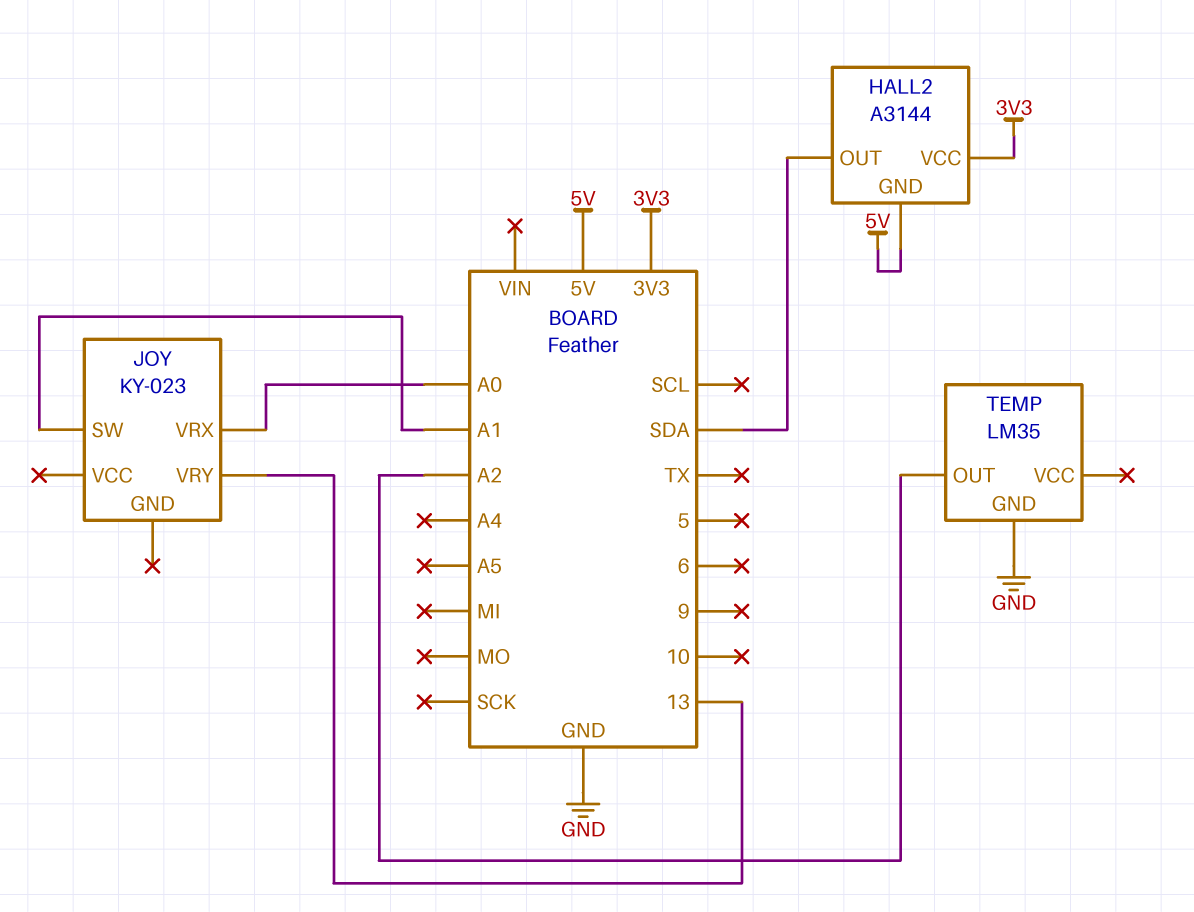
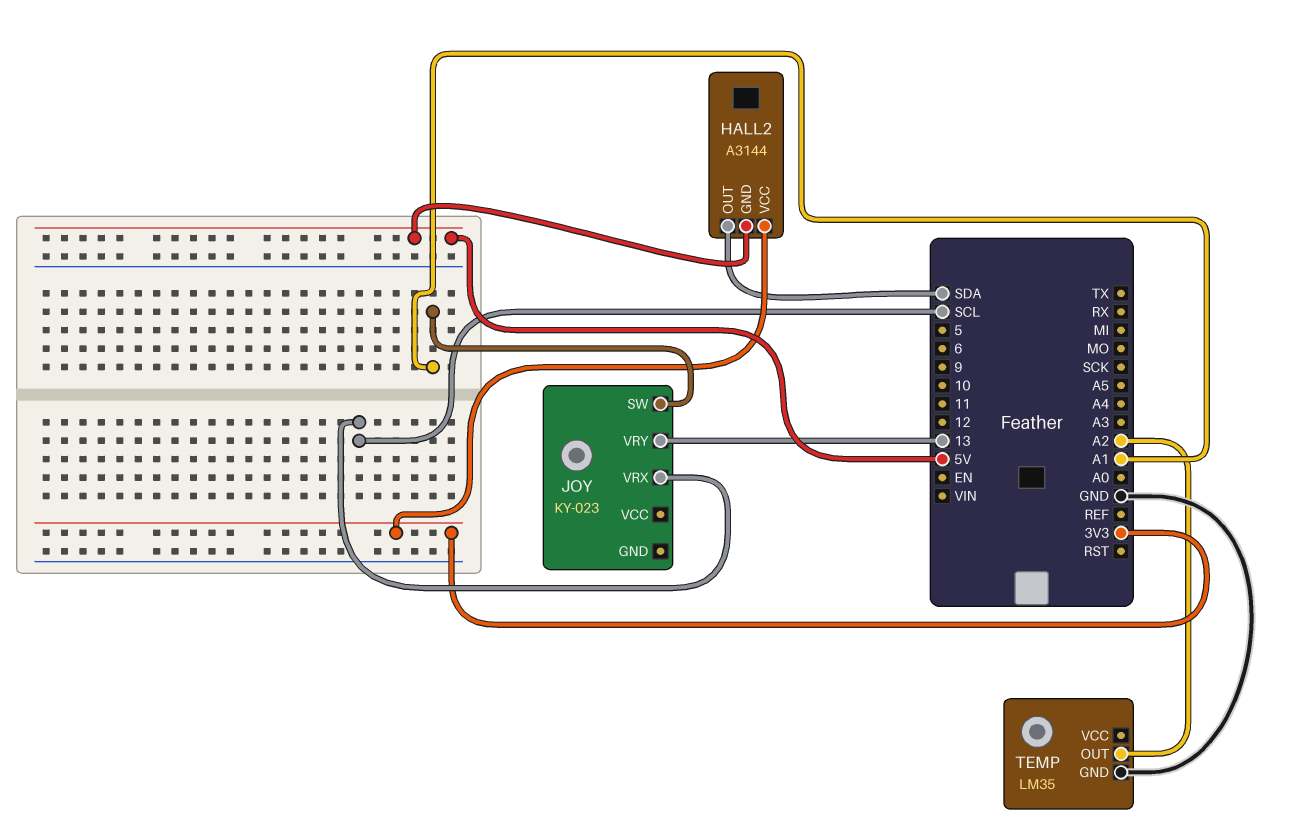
JOY pin VRX: A0 -> SCL

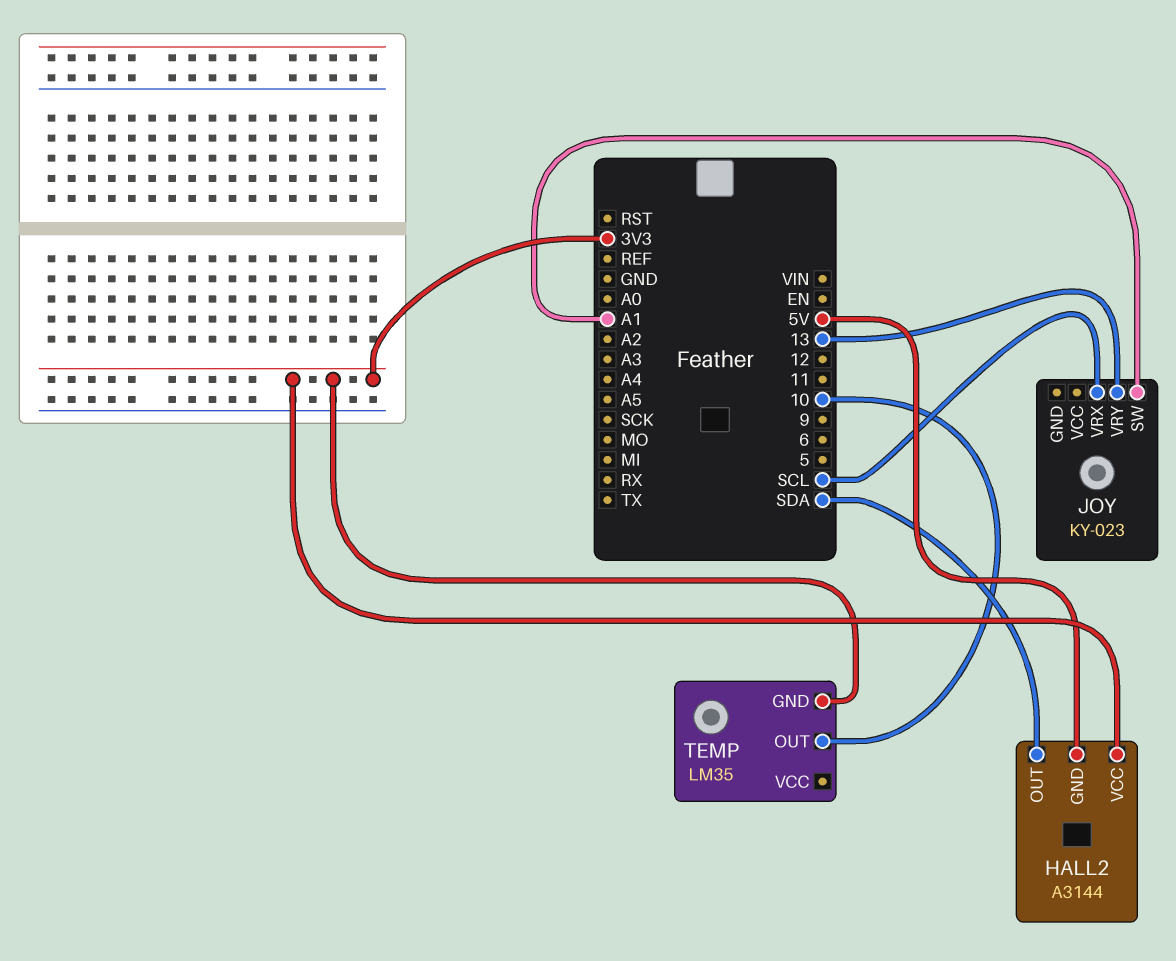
TEMP pin GND: GND -> 3V3
TEMP pin OUT: A2 -> 10

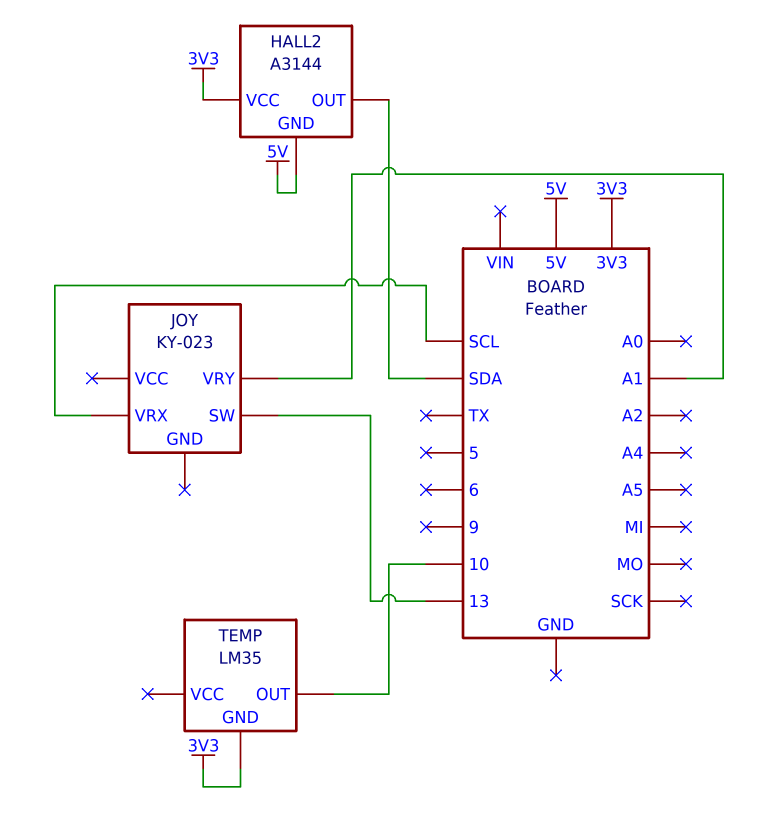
JOY pin SW: A1 -> 13
JOY pin VRY: 13 -> A1

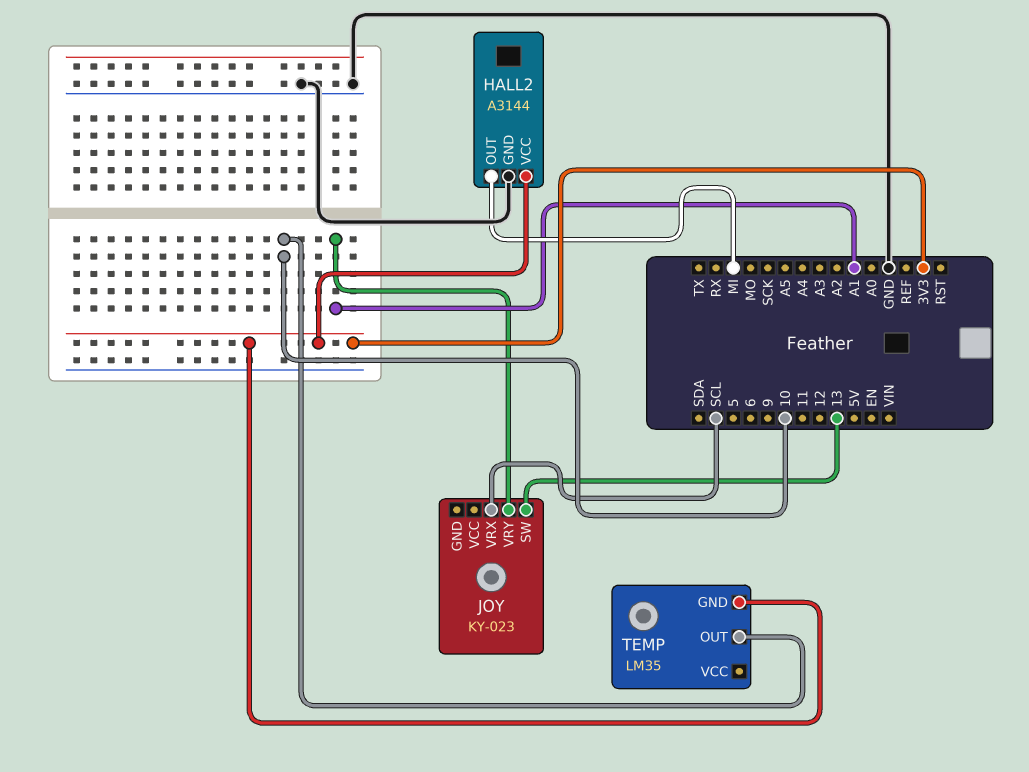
HALL2 pin GND: 5V -> GND
HALL2 pin OUT: SDA -> MI

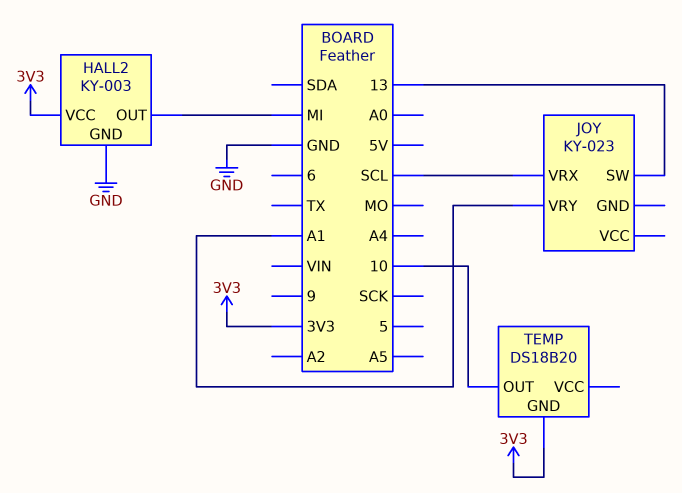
HALL2: A3144 -> KY-003
TEMP: LM35 -> DS18B20

